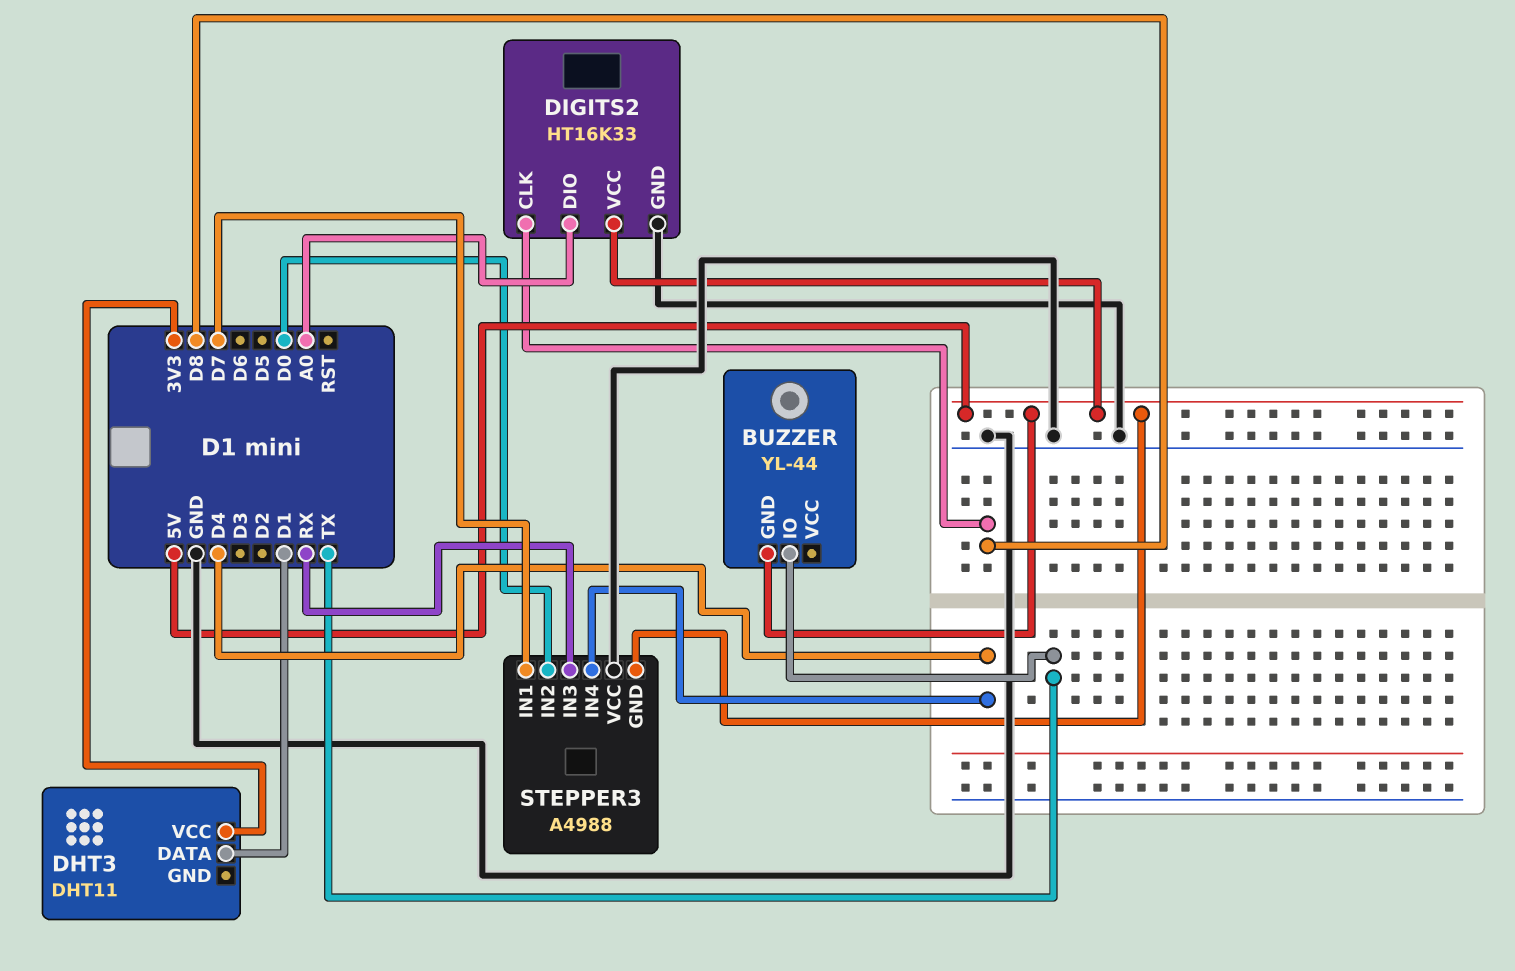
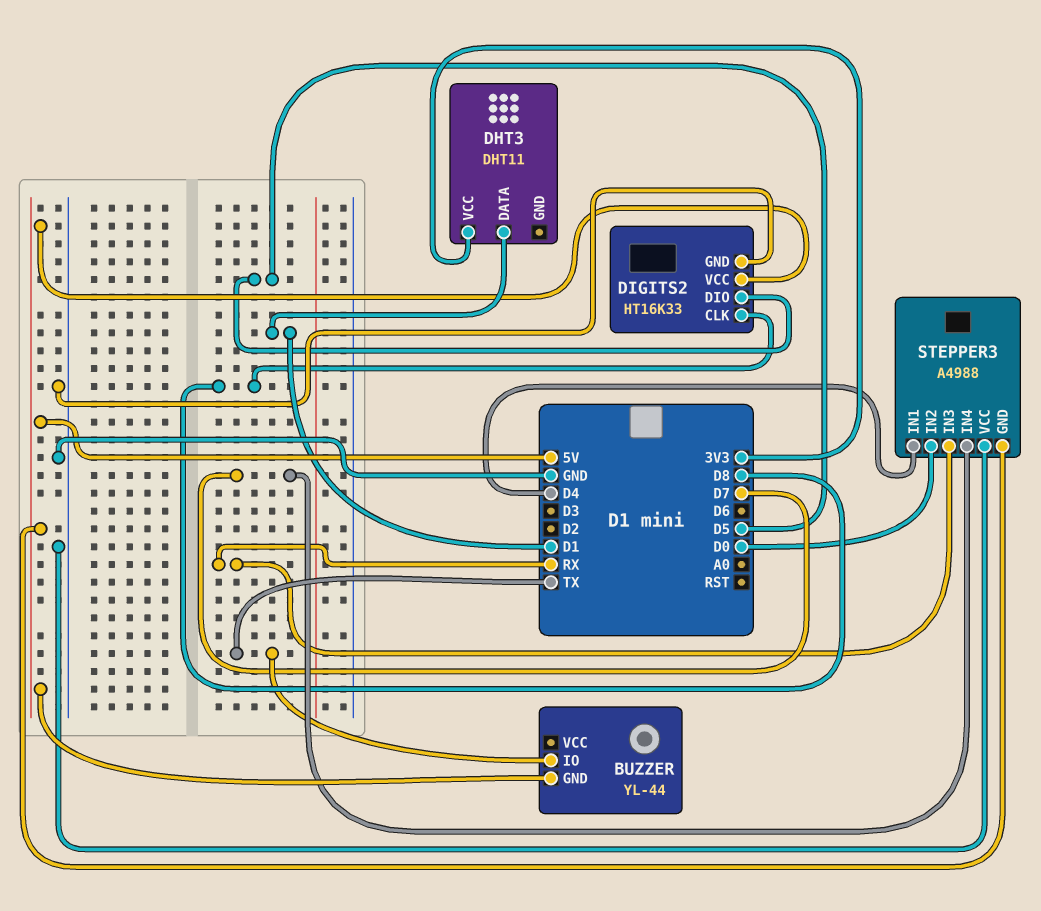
DIGITS2 pin DIO: A0 -> D5
STEPPER3 pin IN1: D7 -> D4
STEPPER3 pin IN4: D4 -> D7

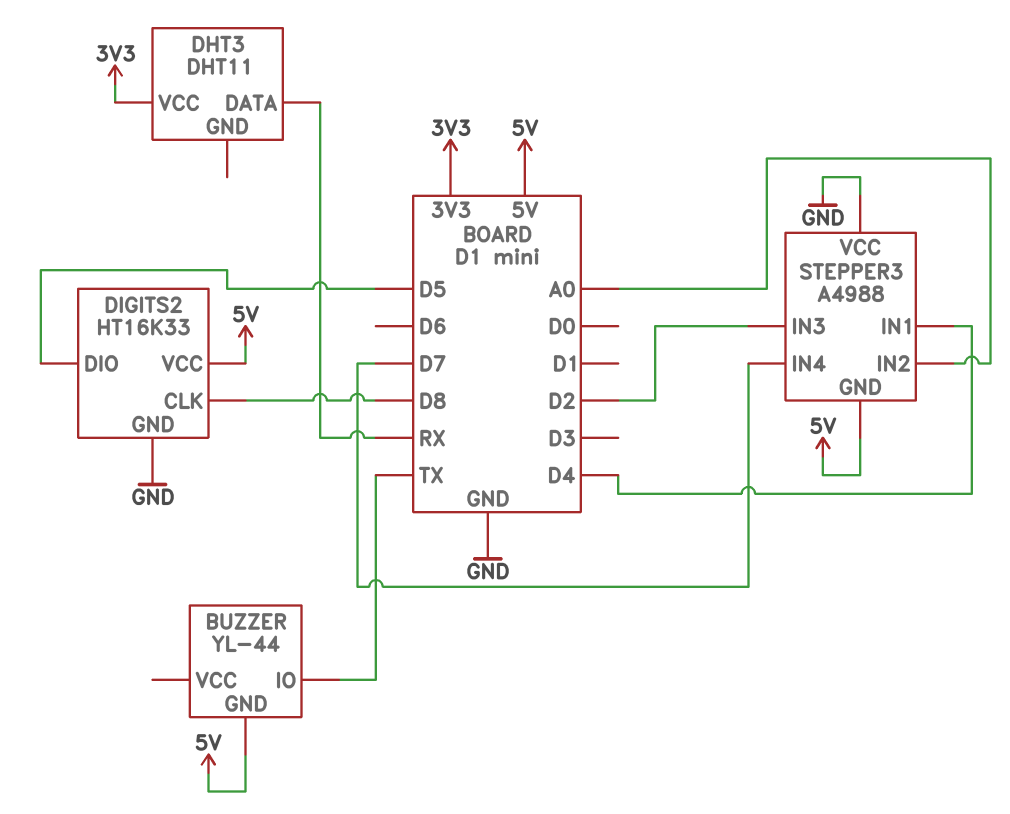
DHT3 pin DATA: D1 -> RX
STEPPER3 pin IN2: D0 -> A0
STEPPER3 pin IN3: RX -> D2

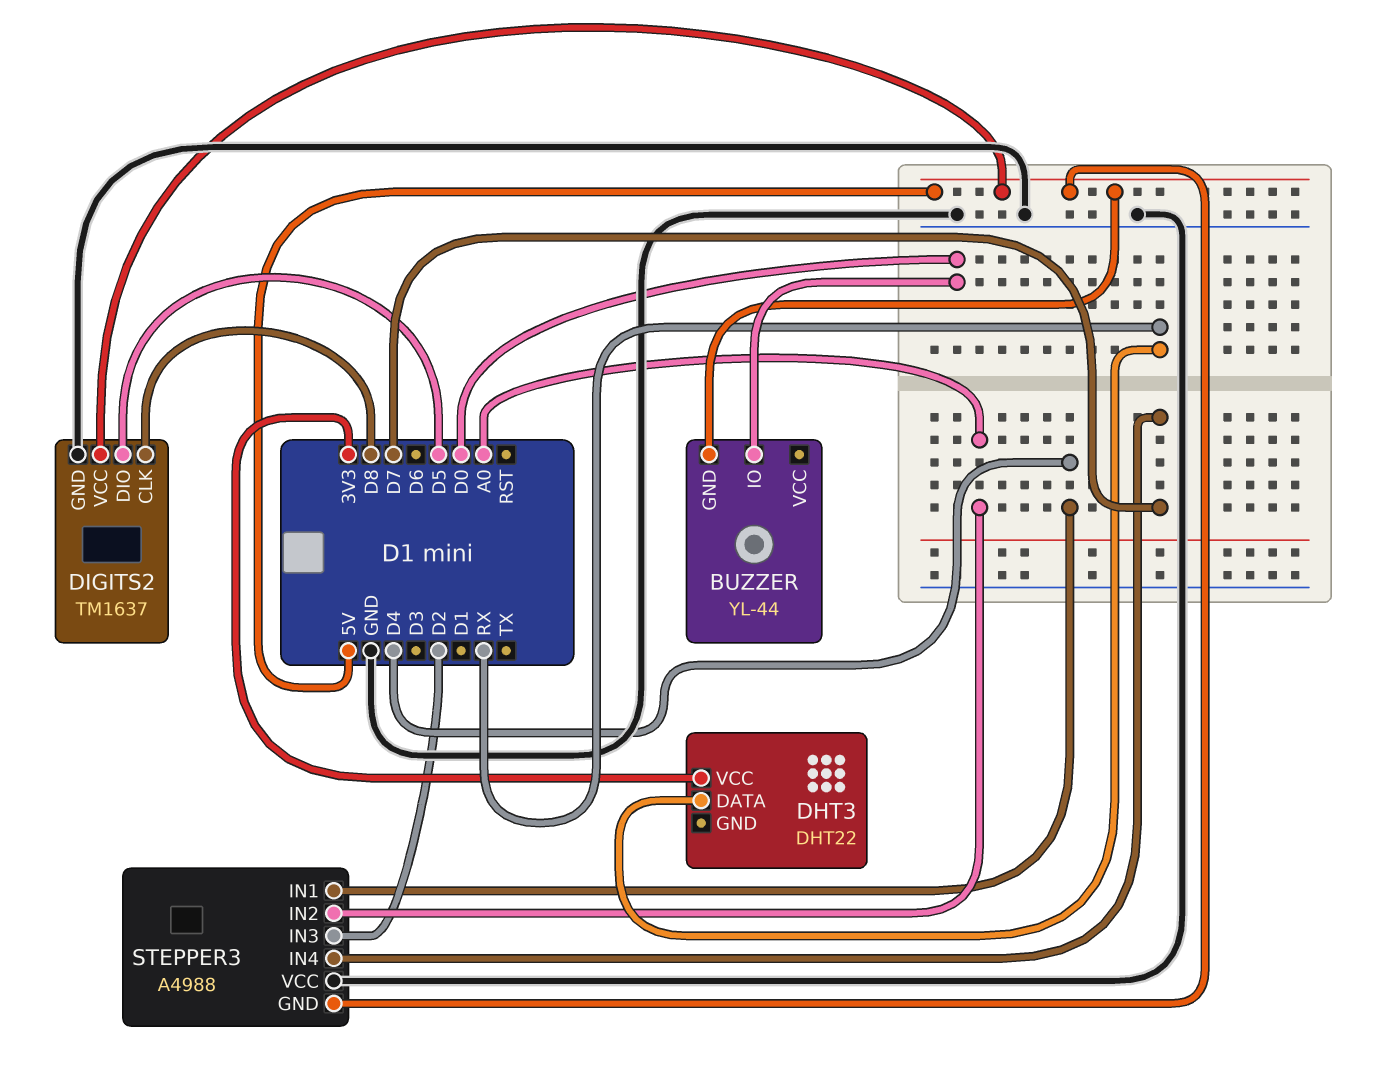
BUZZER pin IO: TX -> D0
DHT3: DHT11 -> DHT22
DIGITS2: HT16K33 -> TM1637

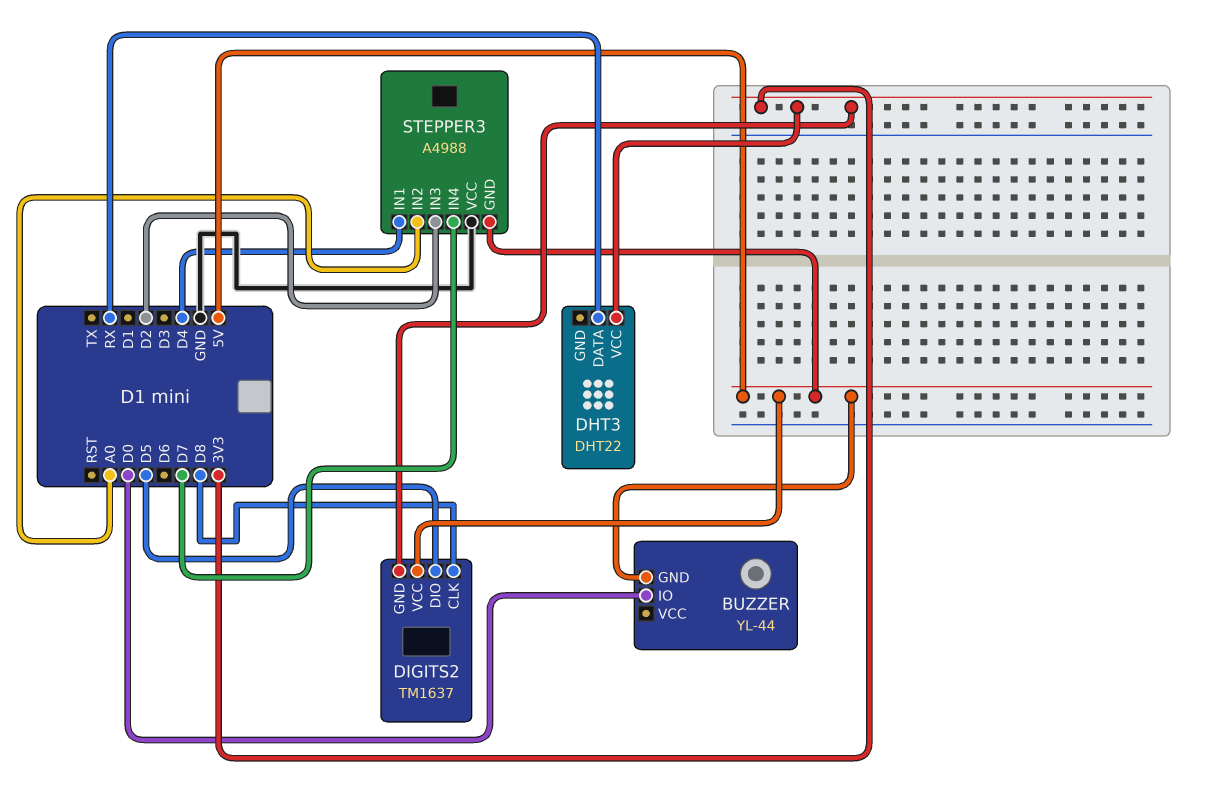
DIGITS2 pin GND: GND -> 3V3

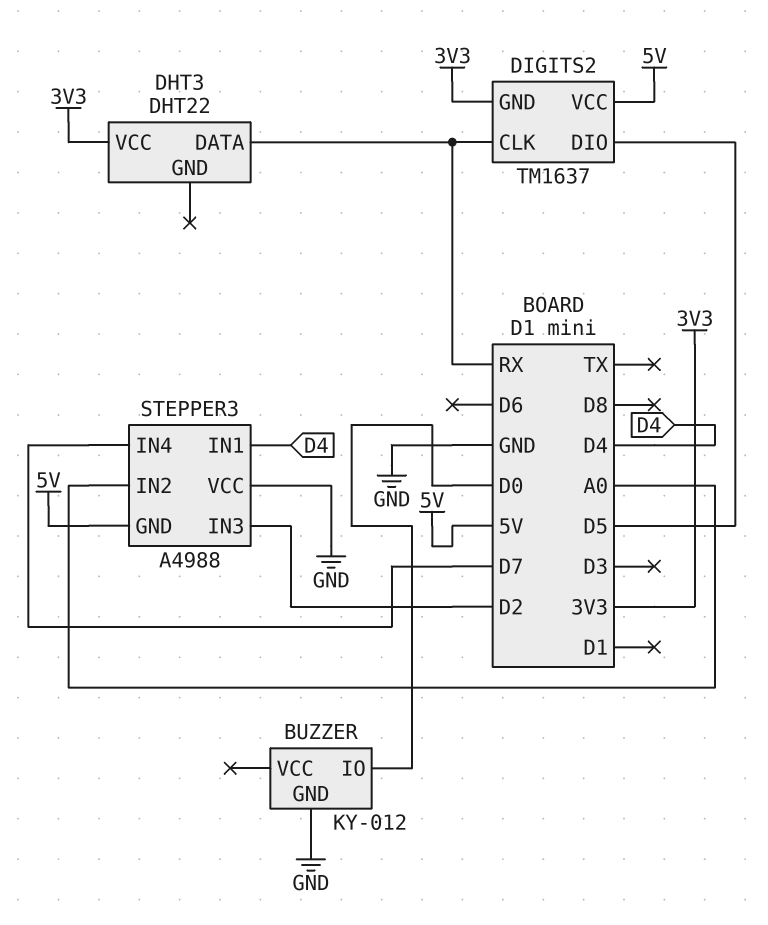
BUZZER: YL-44 -> KY-012
BUZZER pin GND: 5V -> GND
DIGITS2 pin CLK: D8 -> RX

